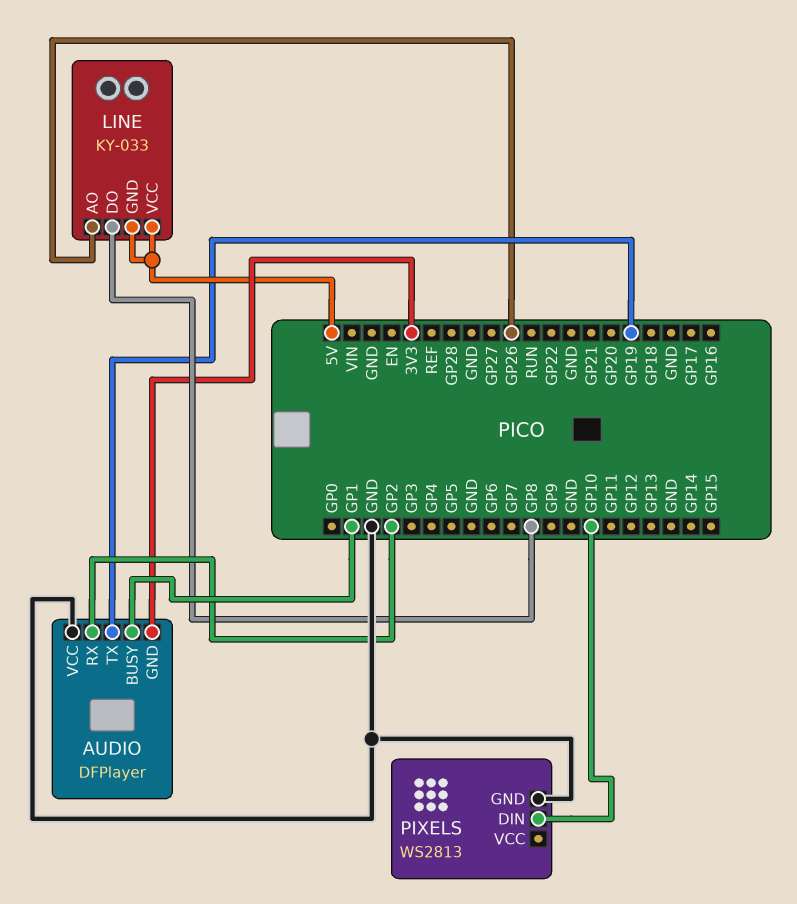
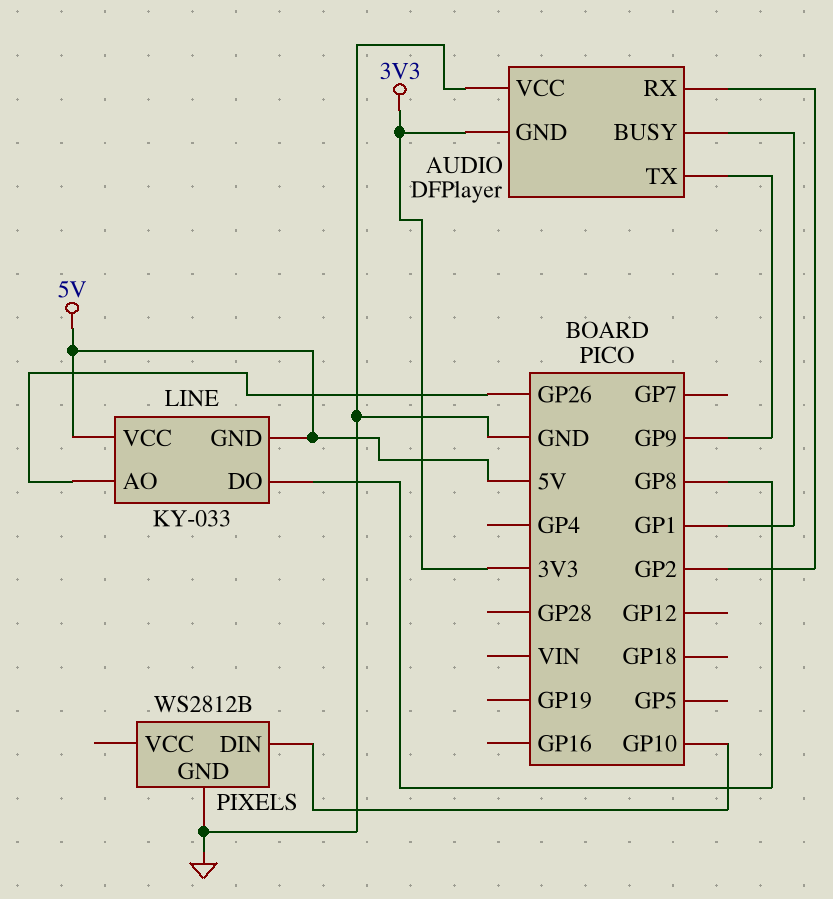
AUDIO pin TX: GP19 -> GP9
PIXELS: WS2813 -> WS2812B

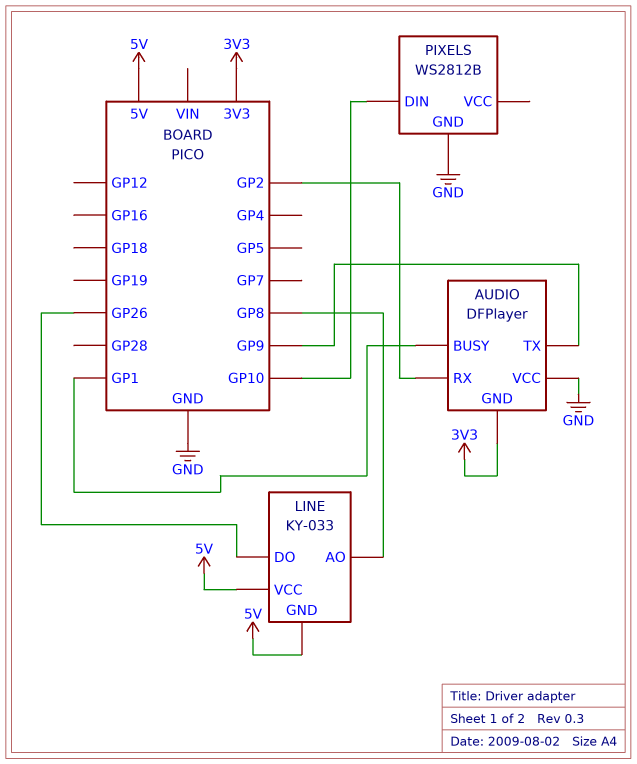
LINE pin AO: GP26 -> GP8
LINE pin DO: GP8 -> GP26

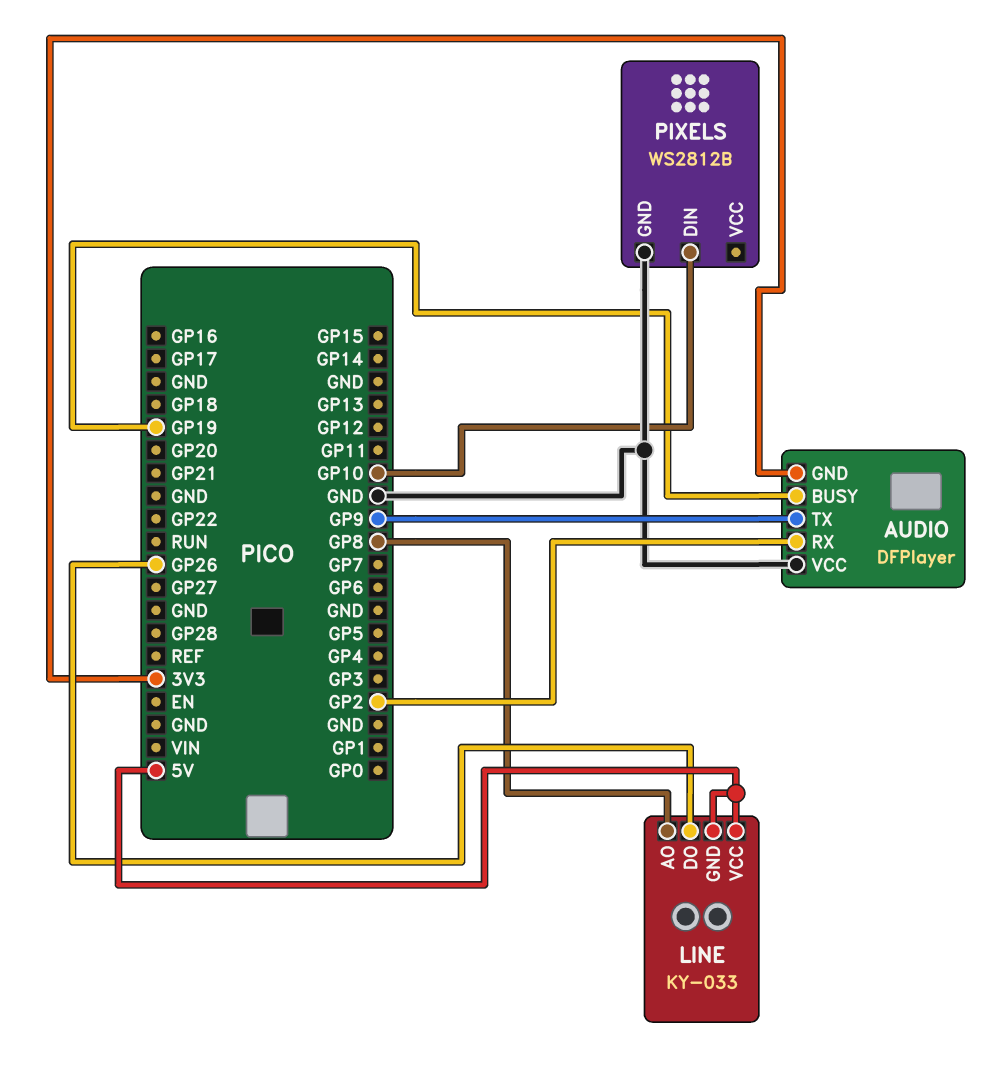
AUDIO pin BUSY: GP1 -> GP19

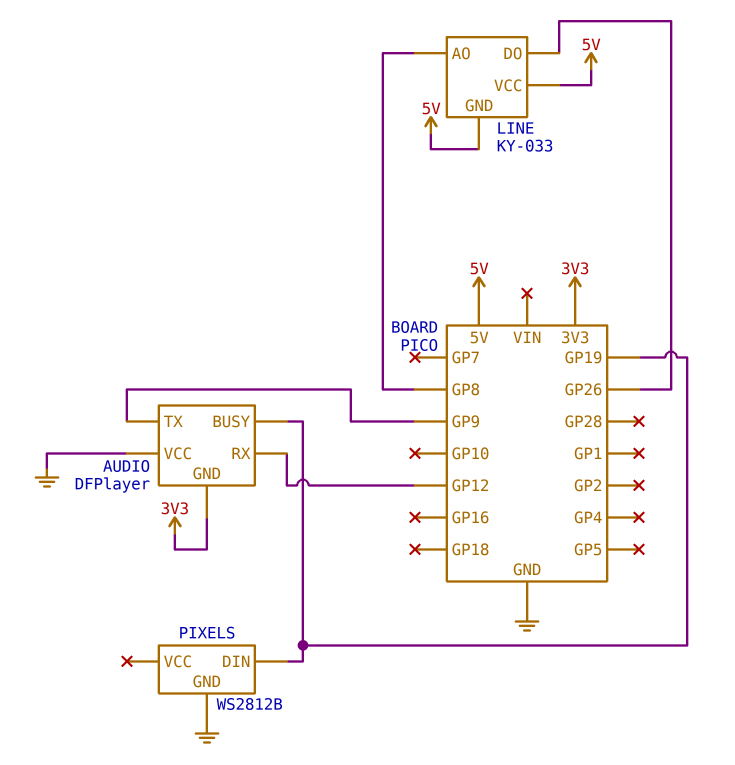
AUDIO pin RX: GP2 -> GP12
PIXELS pin DIN: GP10 -> GP19

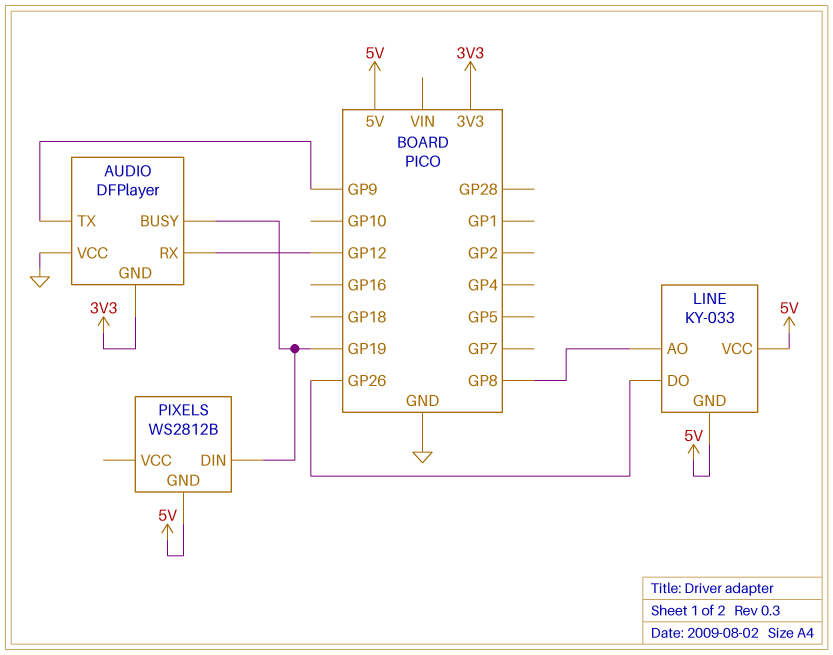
PIXELS pin GND: GND -> 5V

